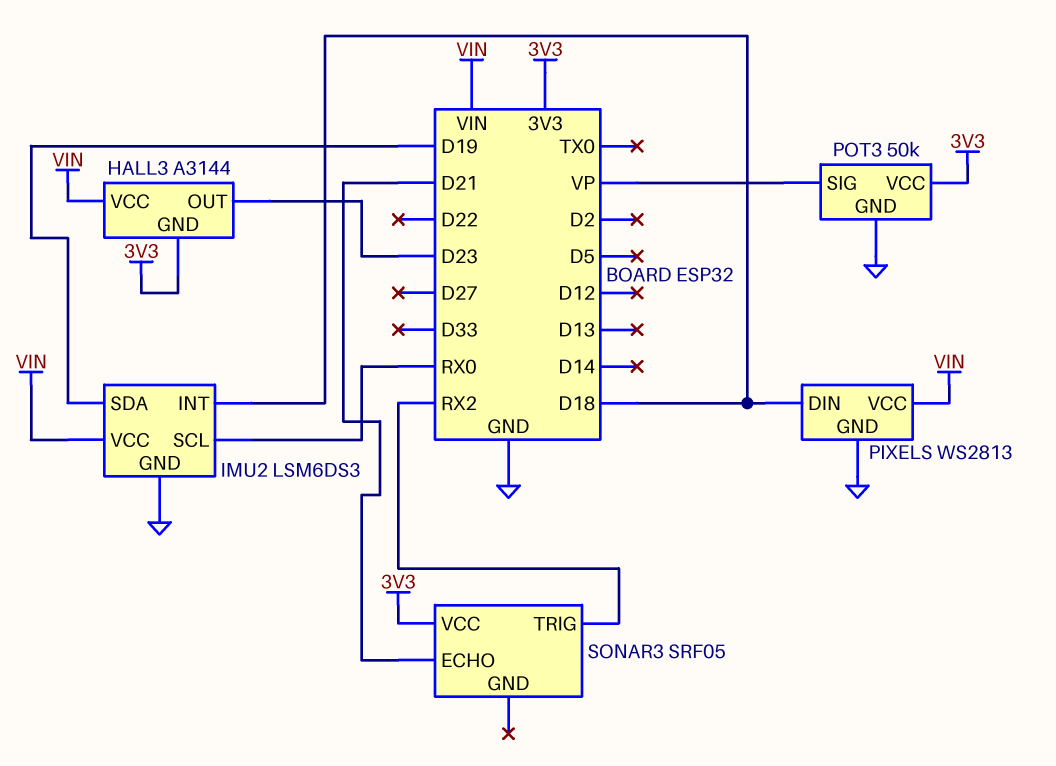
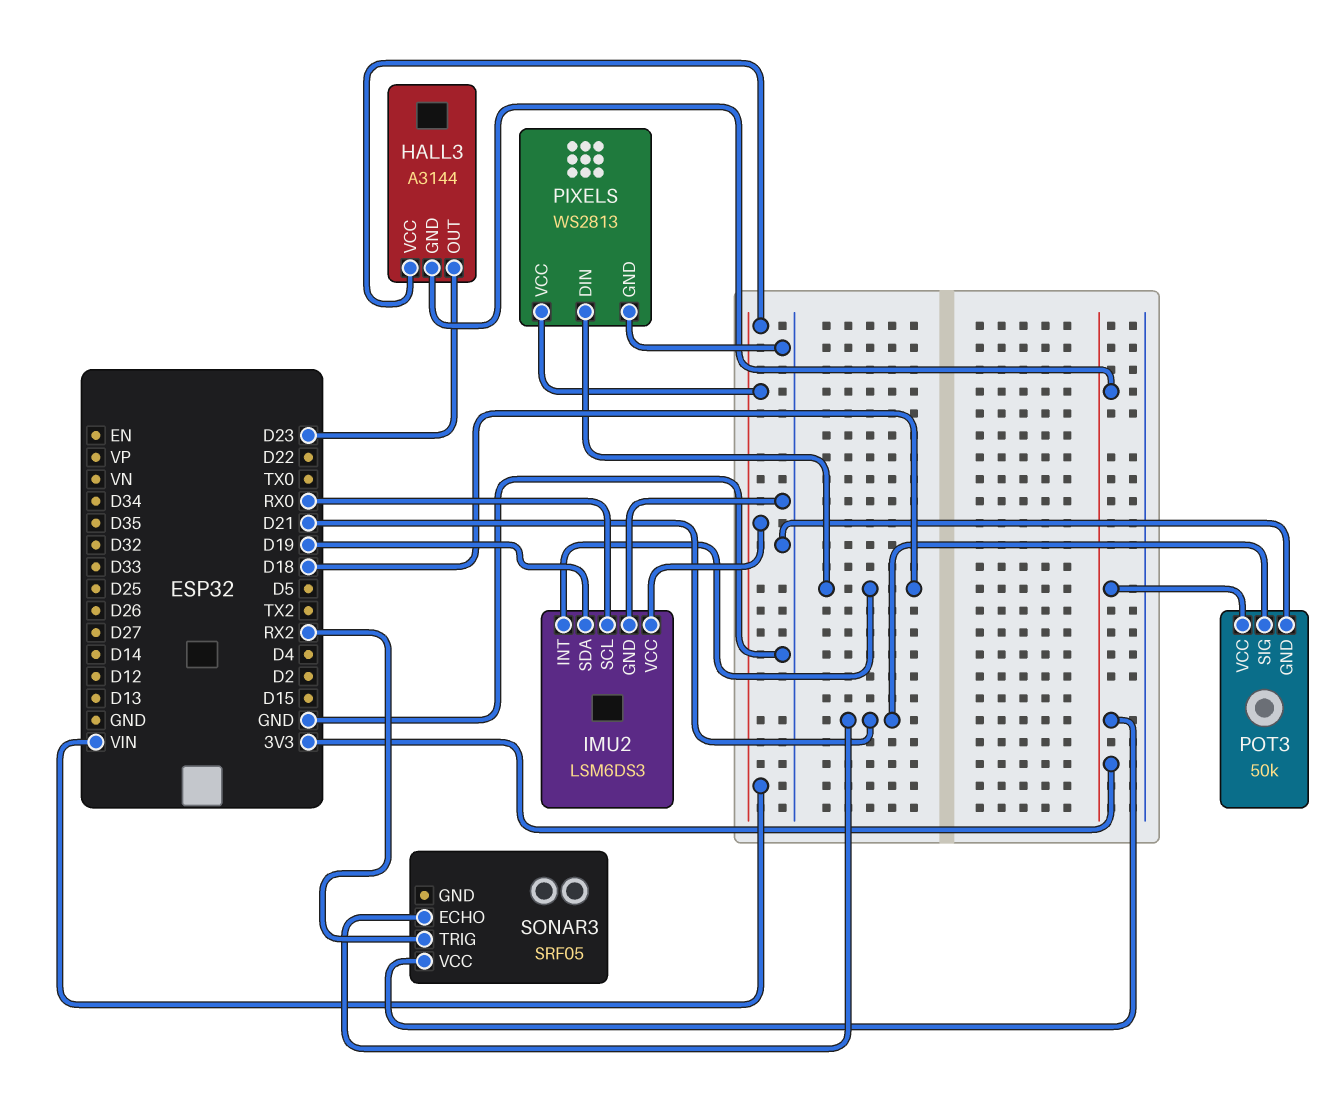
POT3 pin SIG: VP -> D21

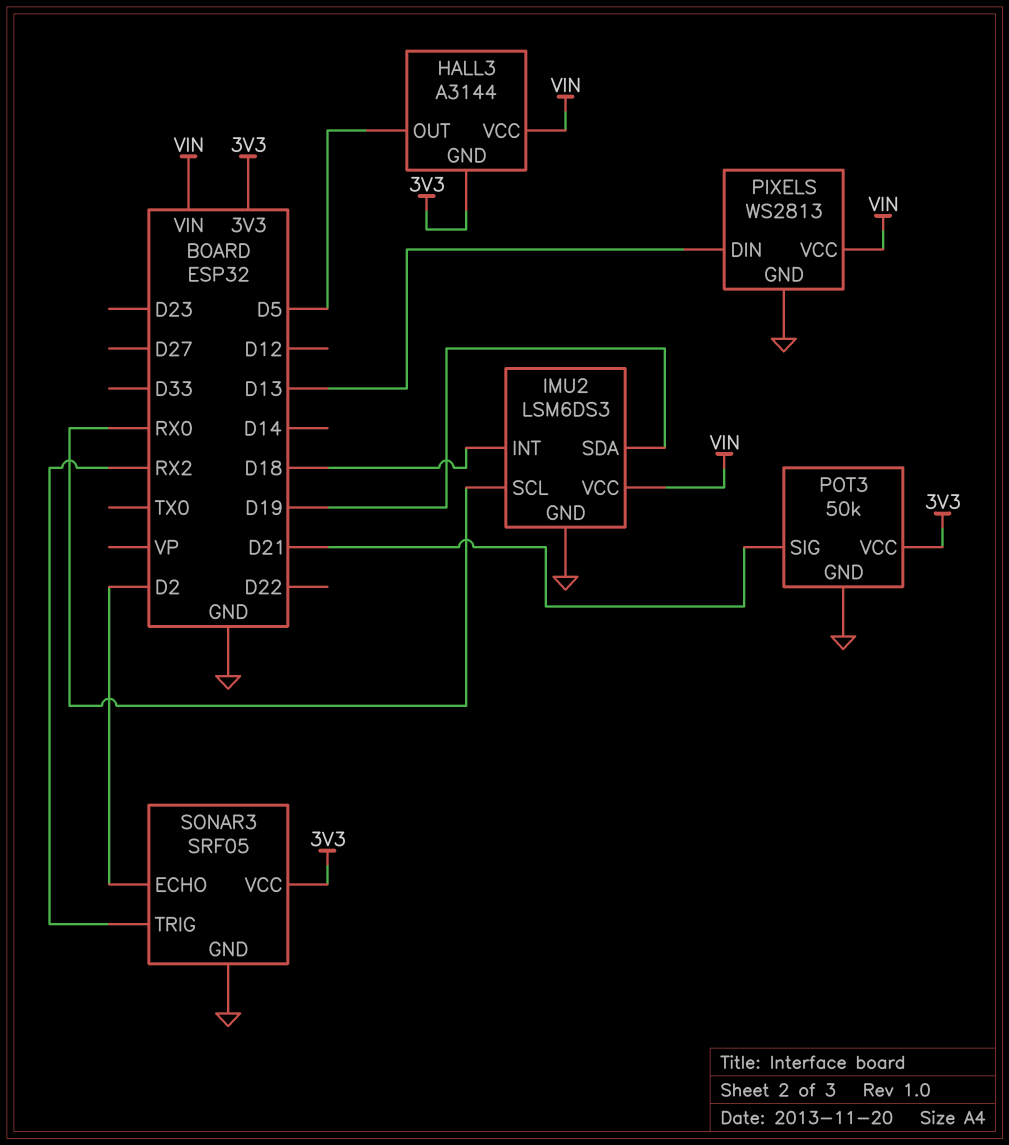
HALL3 pin OUT: D23 -> D5
PIXELS pin DIN: D18 -> D13
SONAR3 pin ECHO: D21 -> D2
SONAR3 pin GND: none -> GND

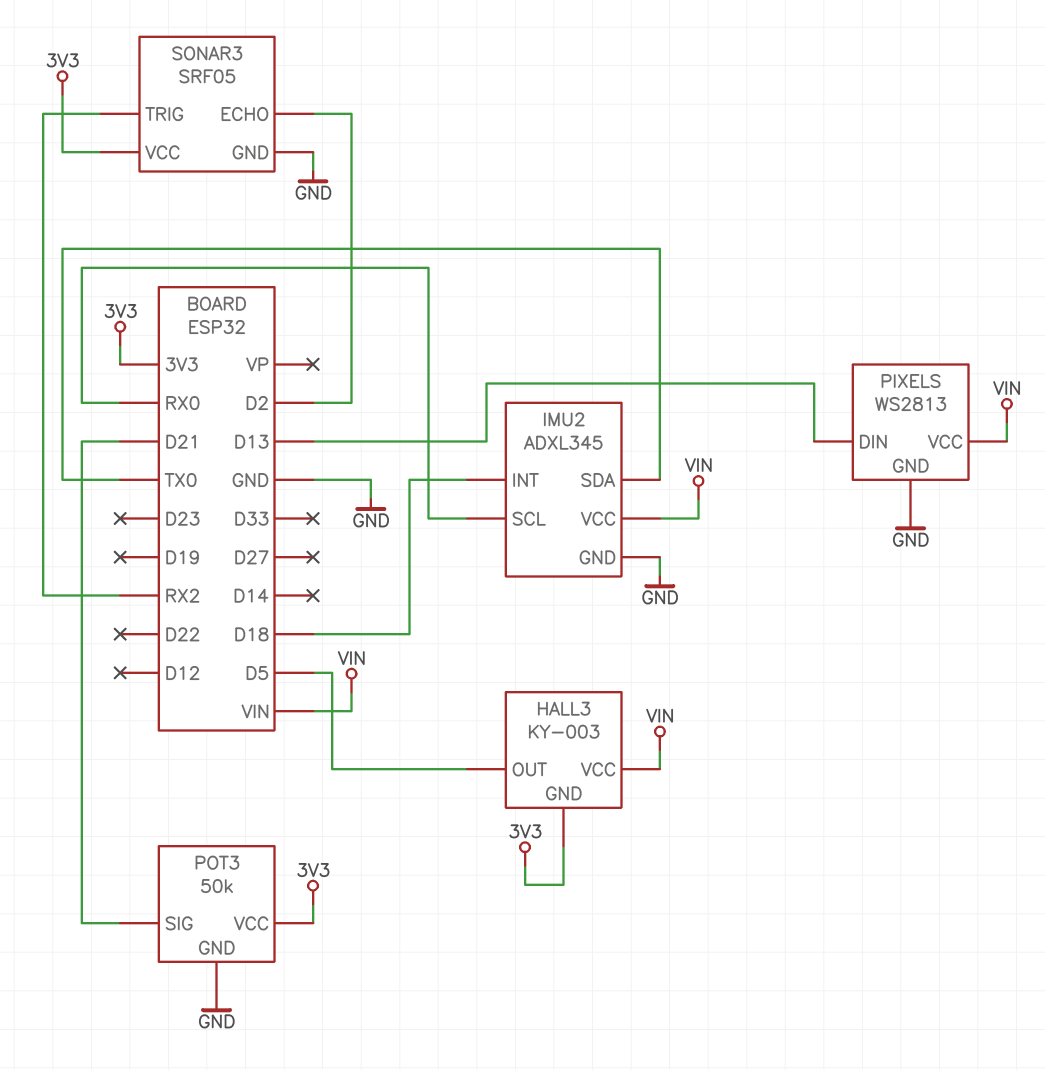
HALL3: A3144 -> KY-003
IMU2: LSM6DS3 -> ADXL345
IMU2 pin SDA: D19 -> TX0

